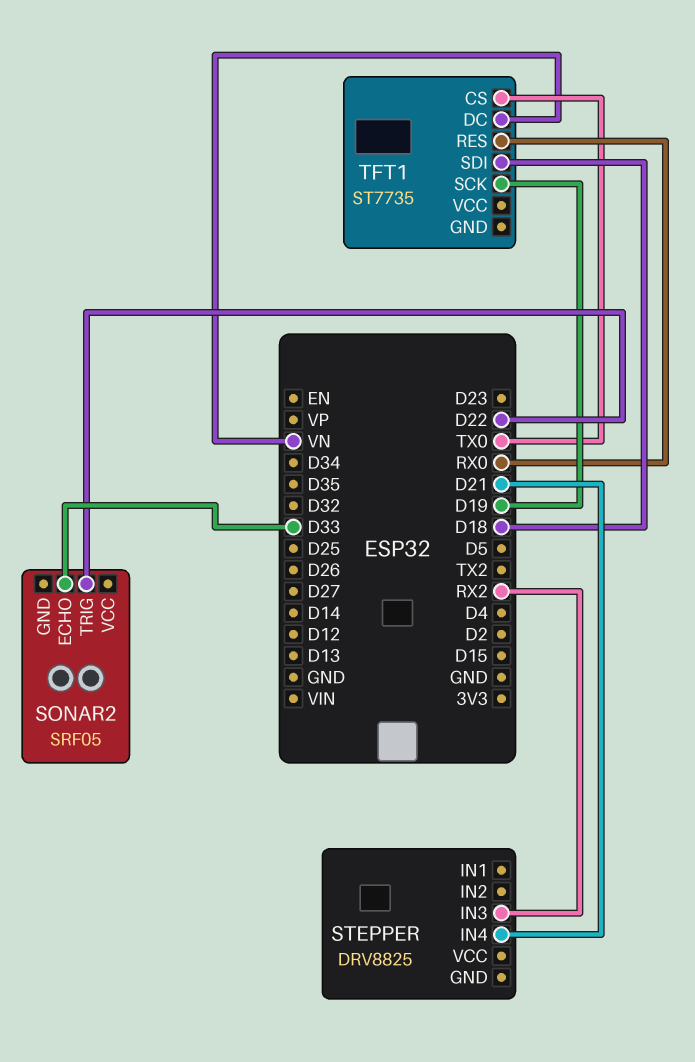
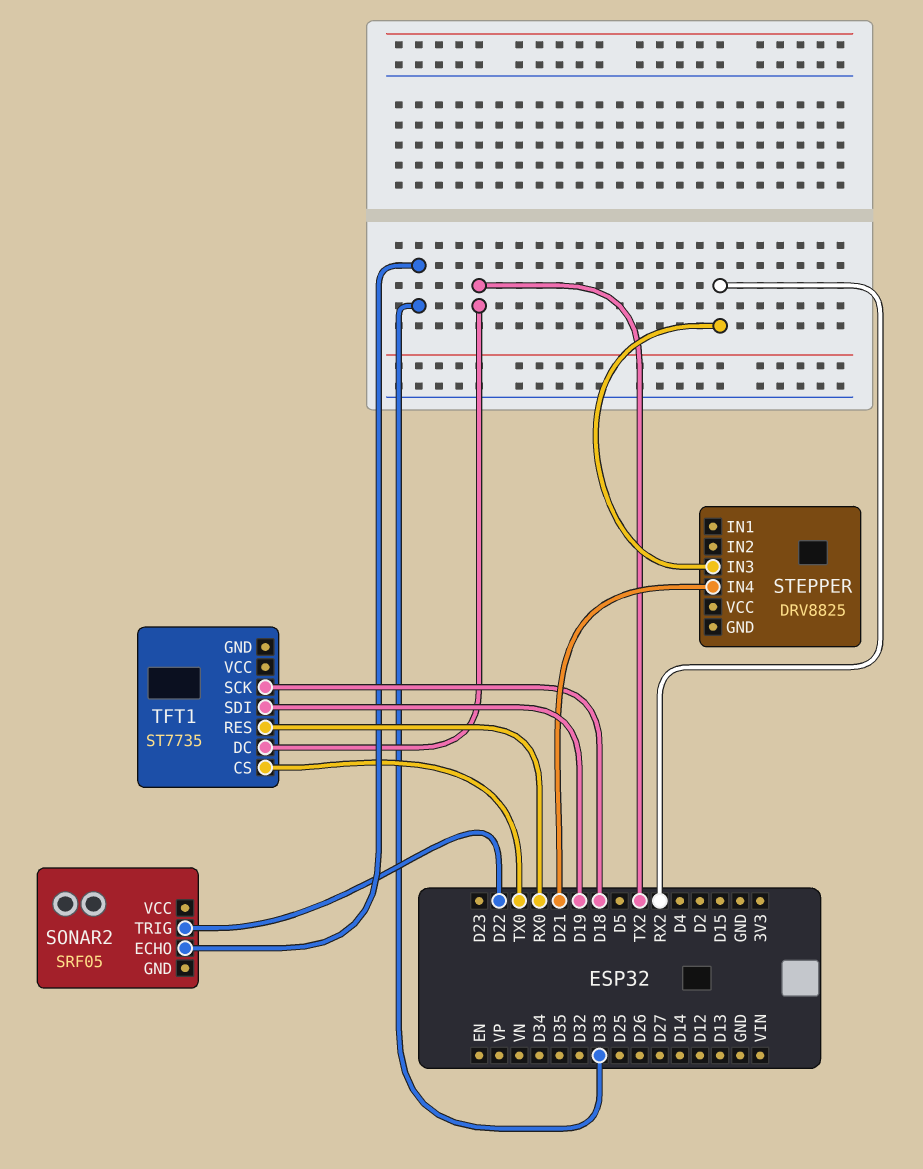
TFT1 pin DC: VN -> TX2
TFT1 pin SCK: D19 -> D18
TFT1 pin SDI: D18 -> D19

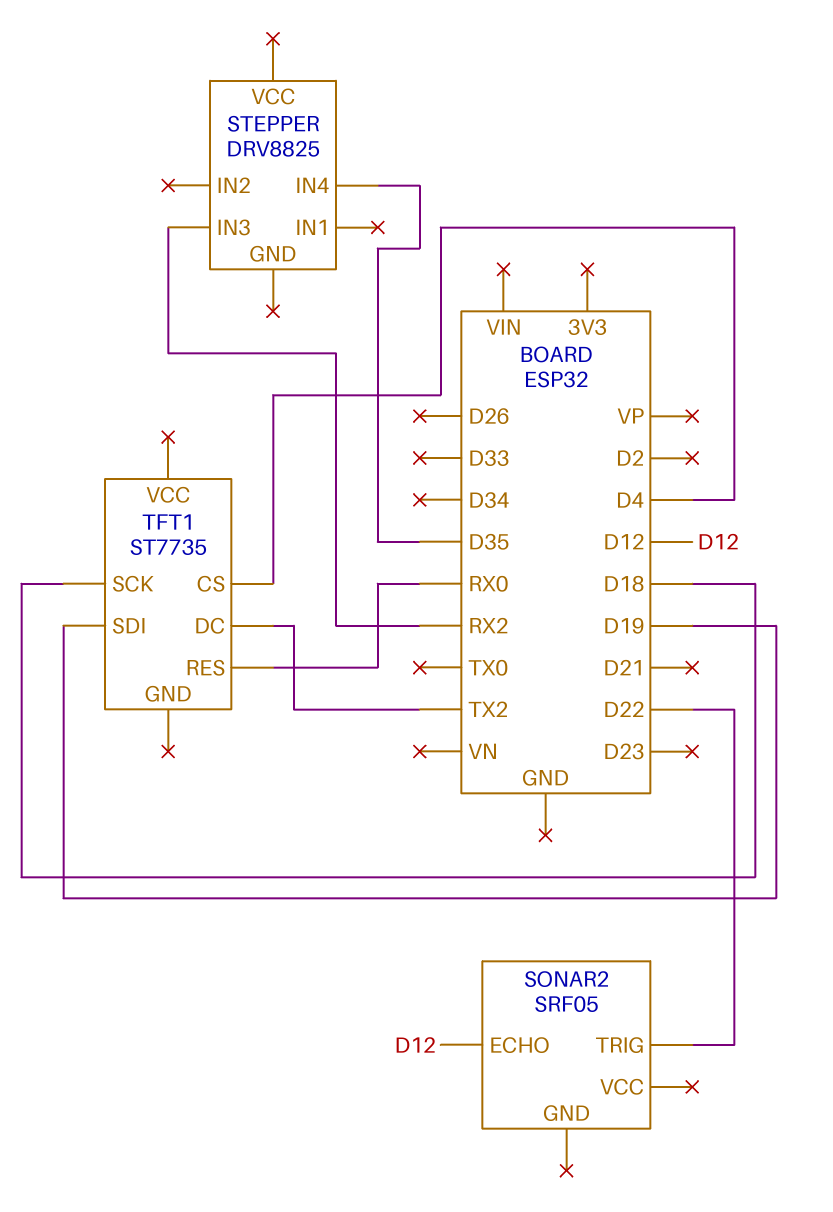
SONAR2 pin ECHO: D33 -> D12
STEPPER pin IN4: D21 -> D35
TFT1 pin CS: TX0 -> D4

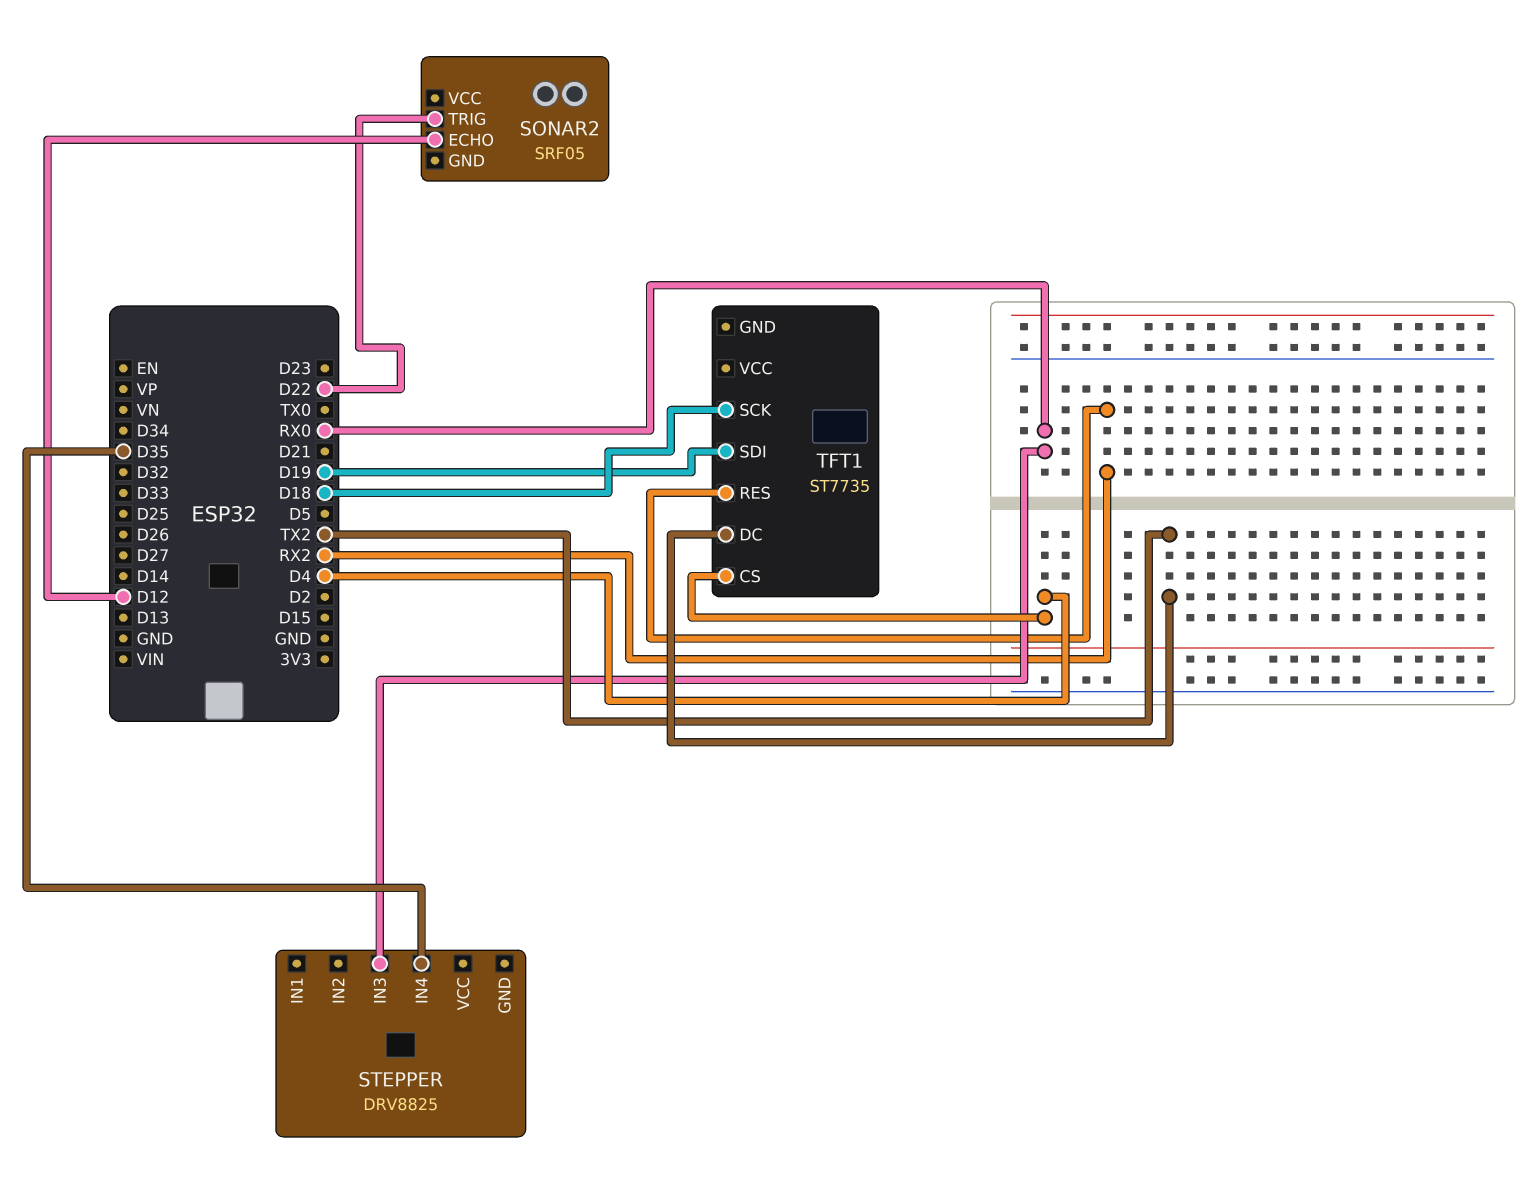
STEPPER pin IN3: RX2 -> RX0
TFT1 pin RES: RX0 -> RX2

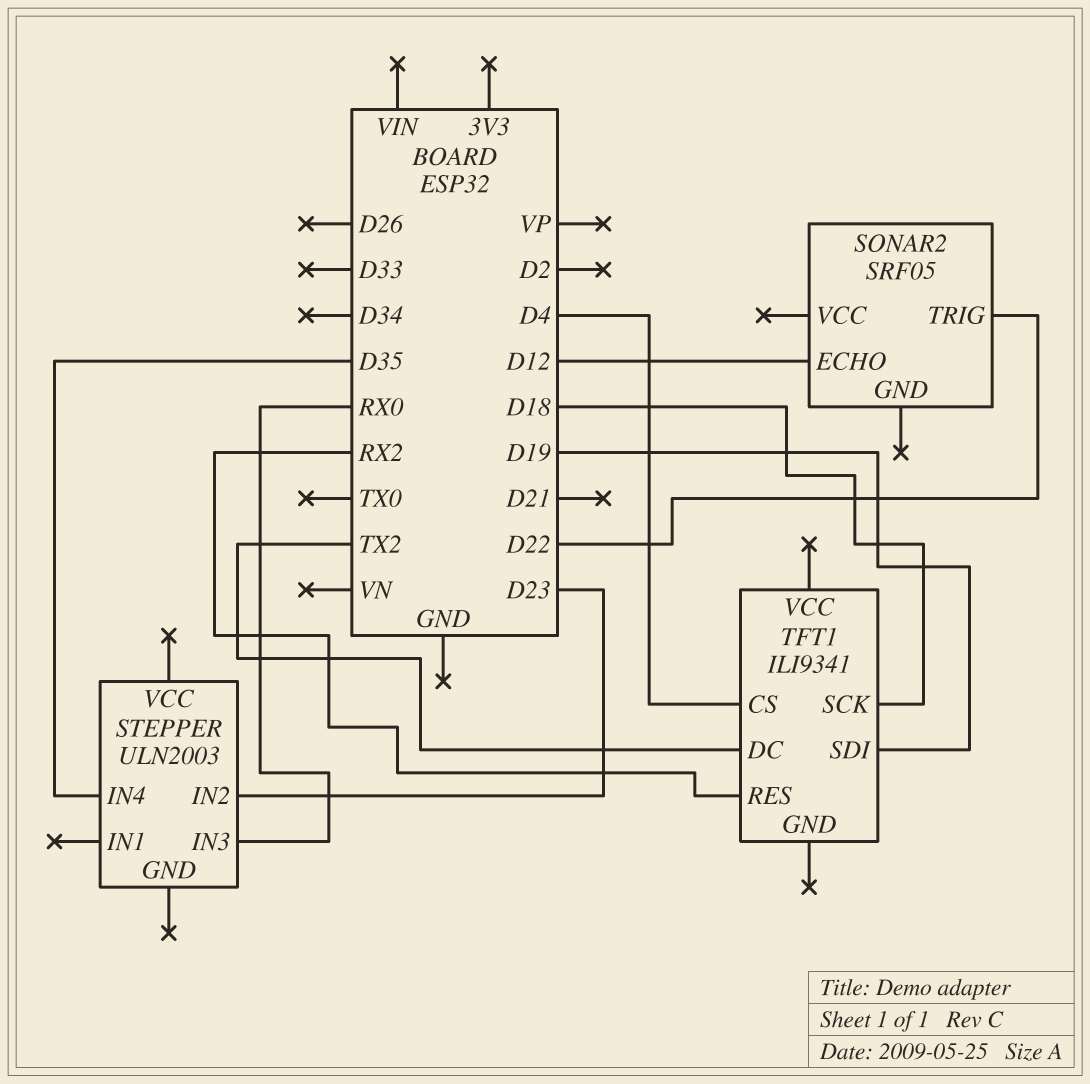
STEPPER: DRV8825 -> ULN2003
STEPPER pin IN2: none -> D23
TFT1: ST7735 -> ILI9341

